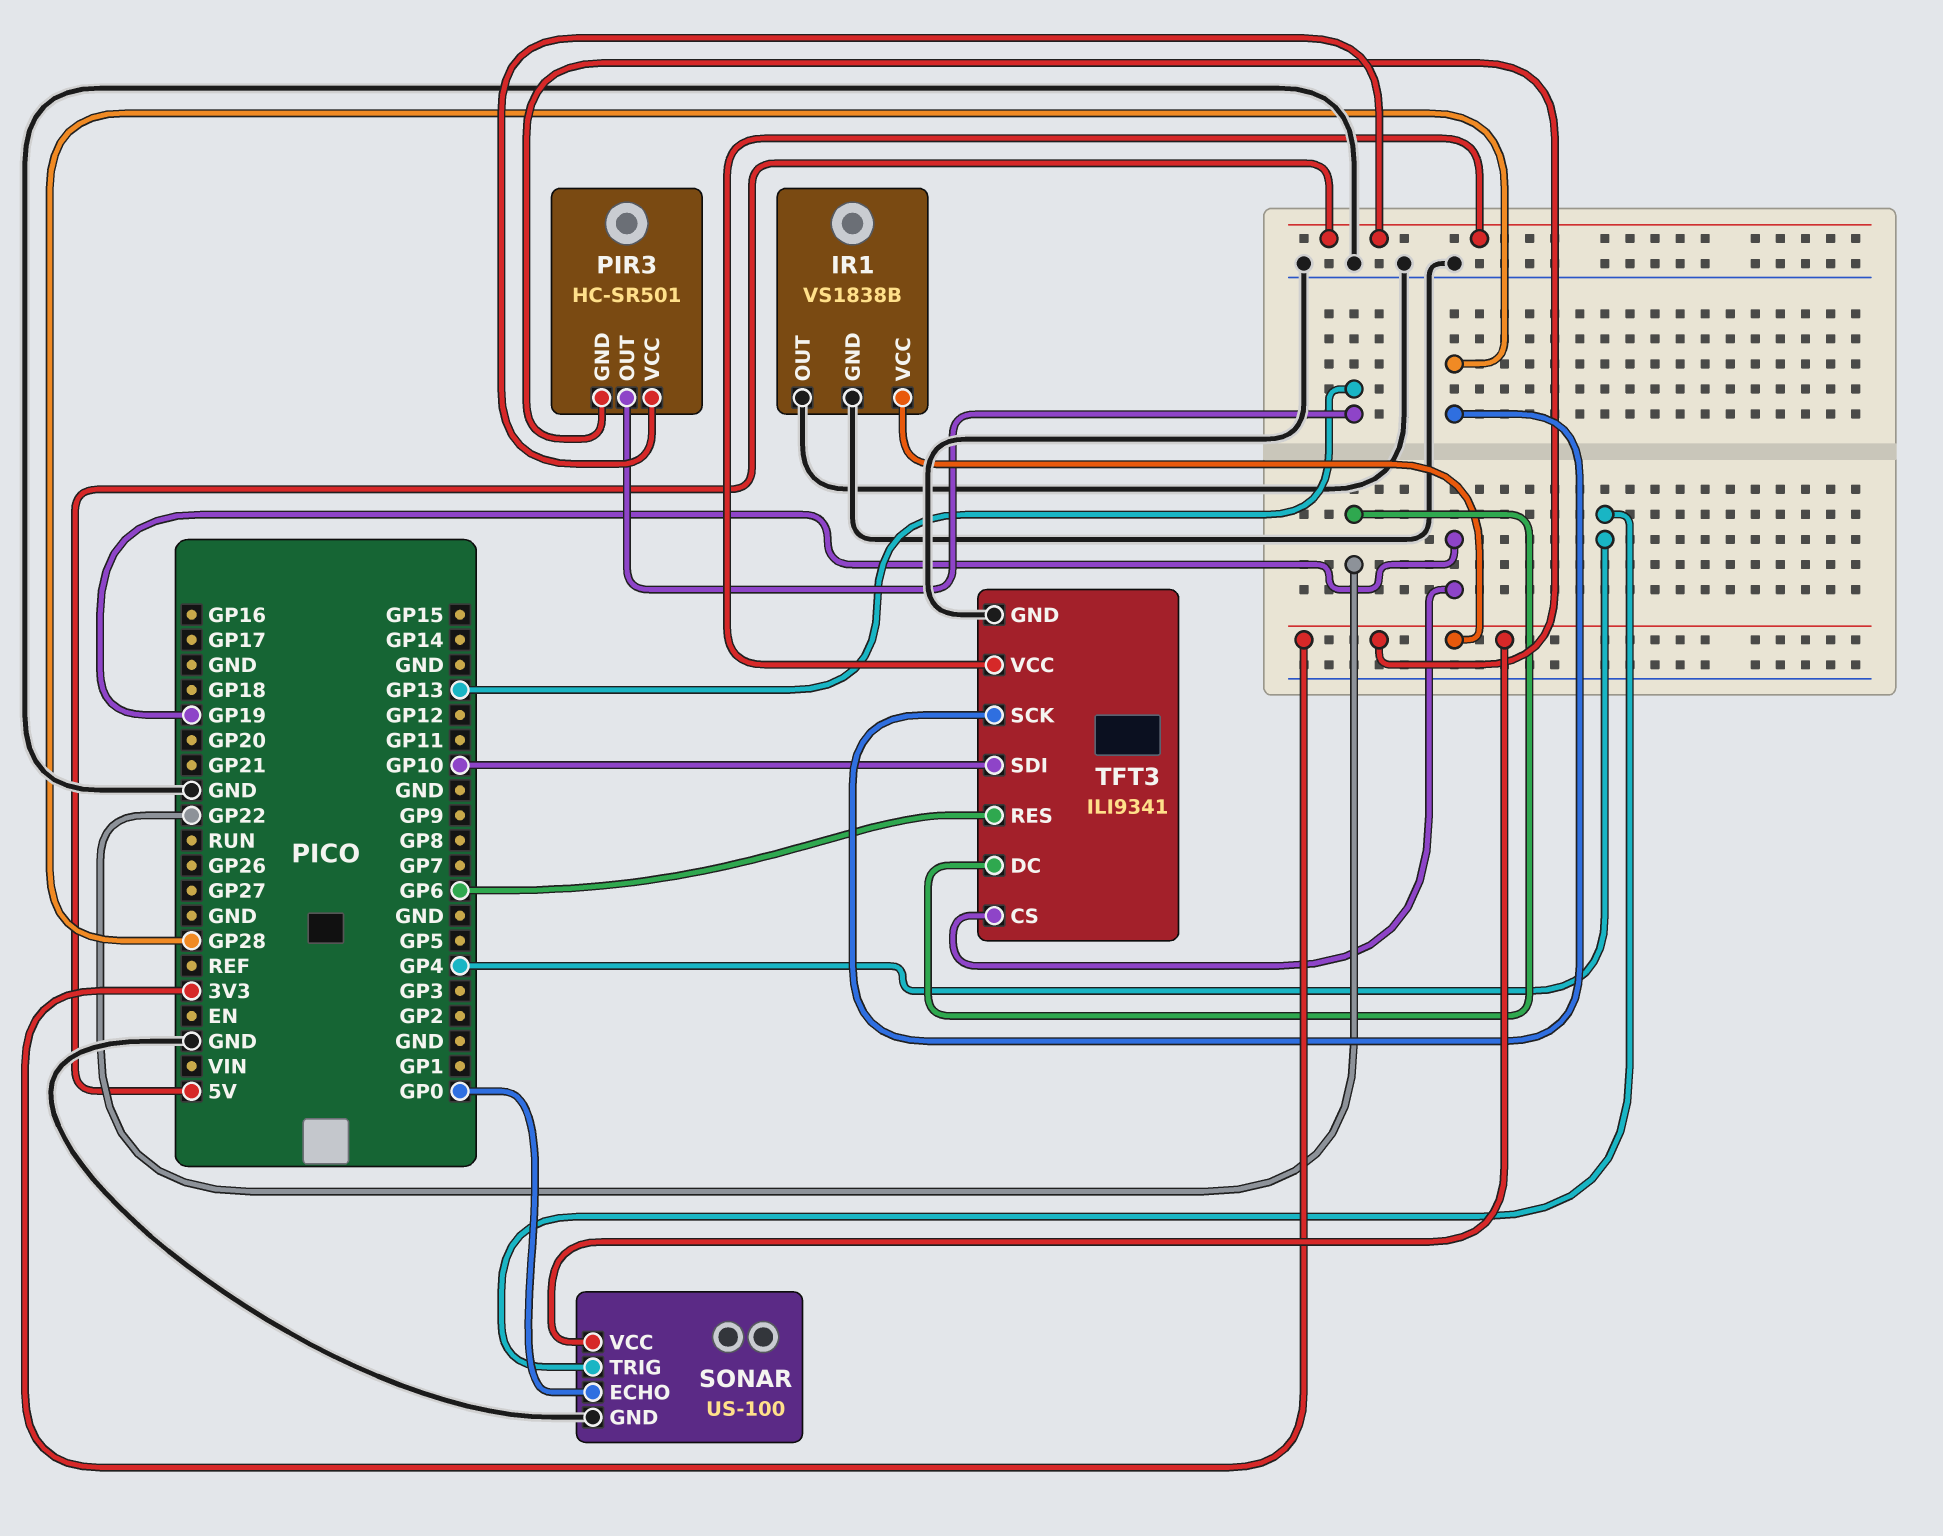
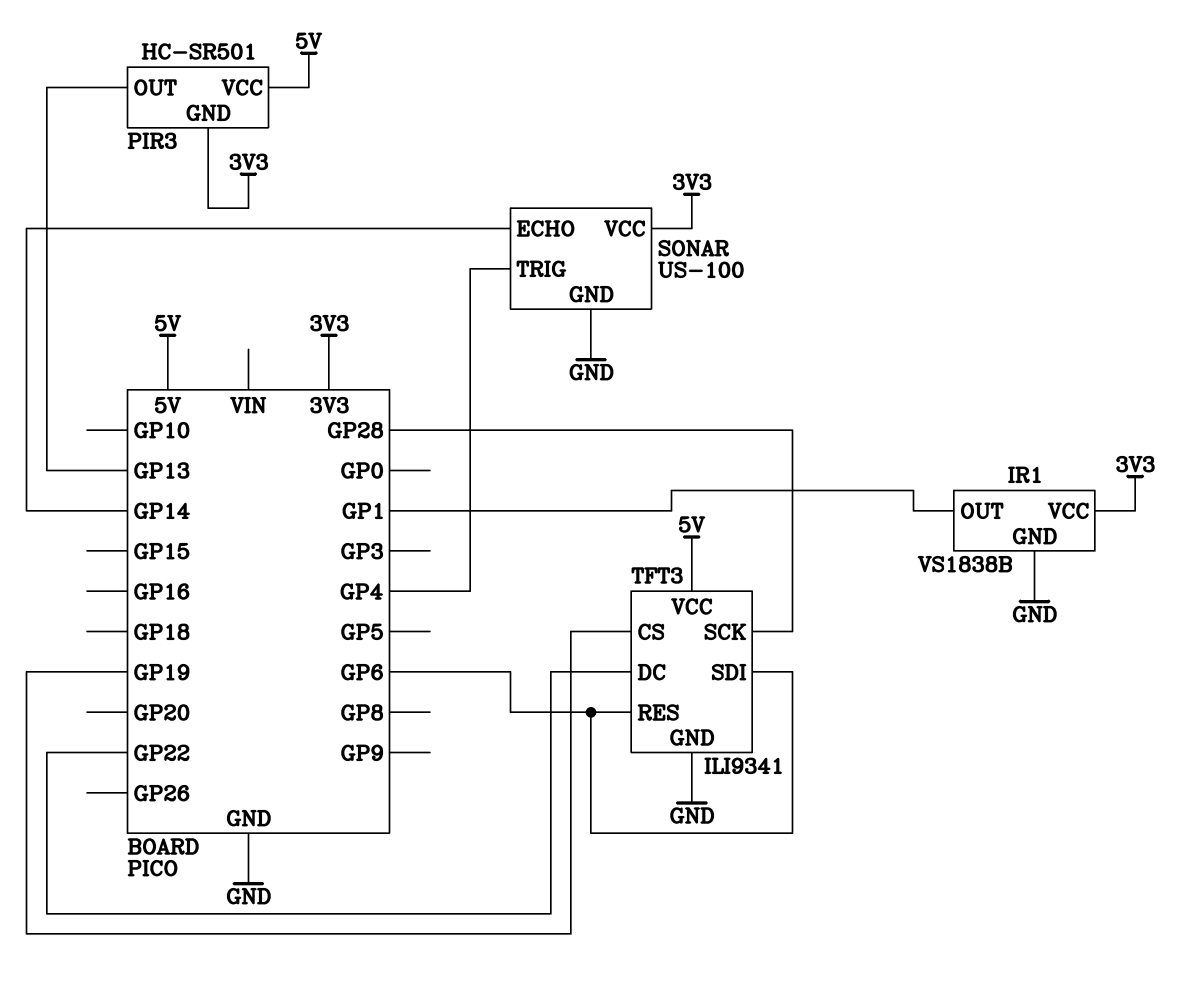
IR1 pin OUT: GND -> GP1
SONAR pin ECHO: GP0 -> GP14
TFT3 pin SDI: GP10 -> GP6

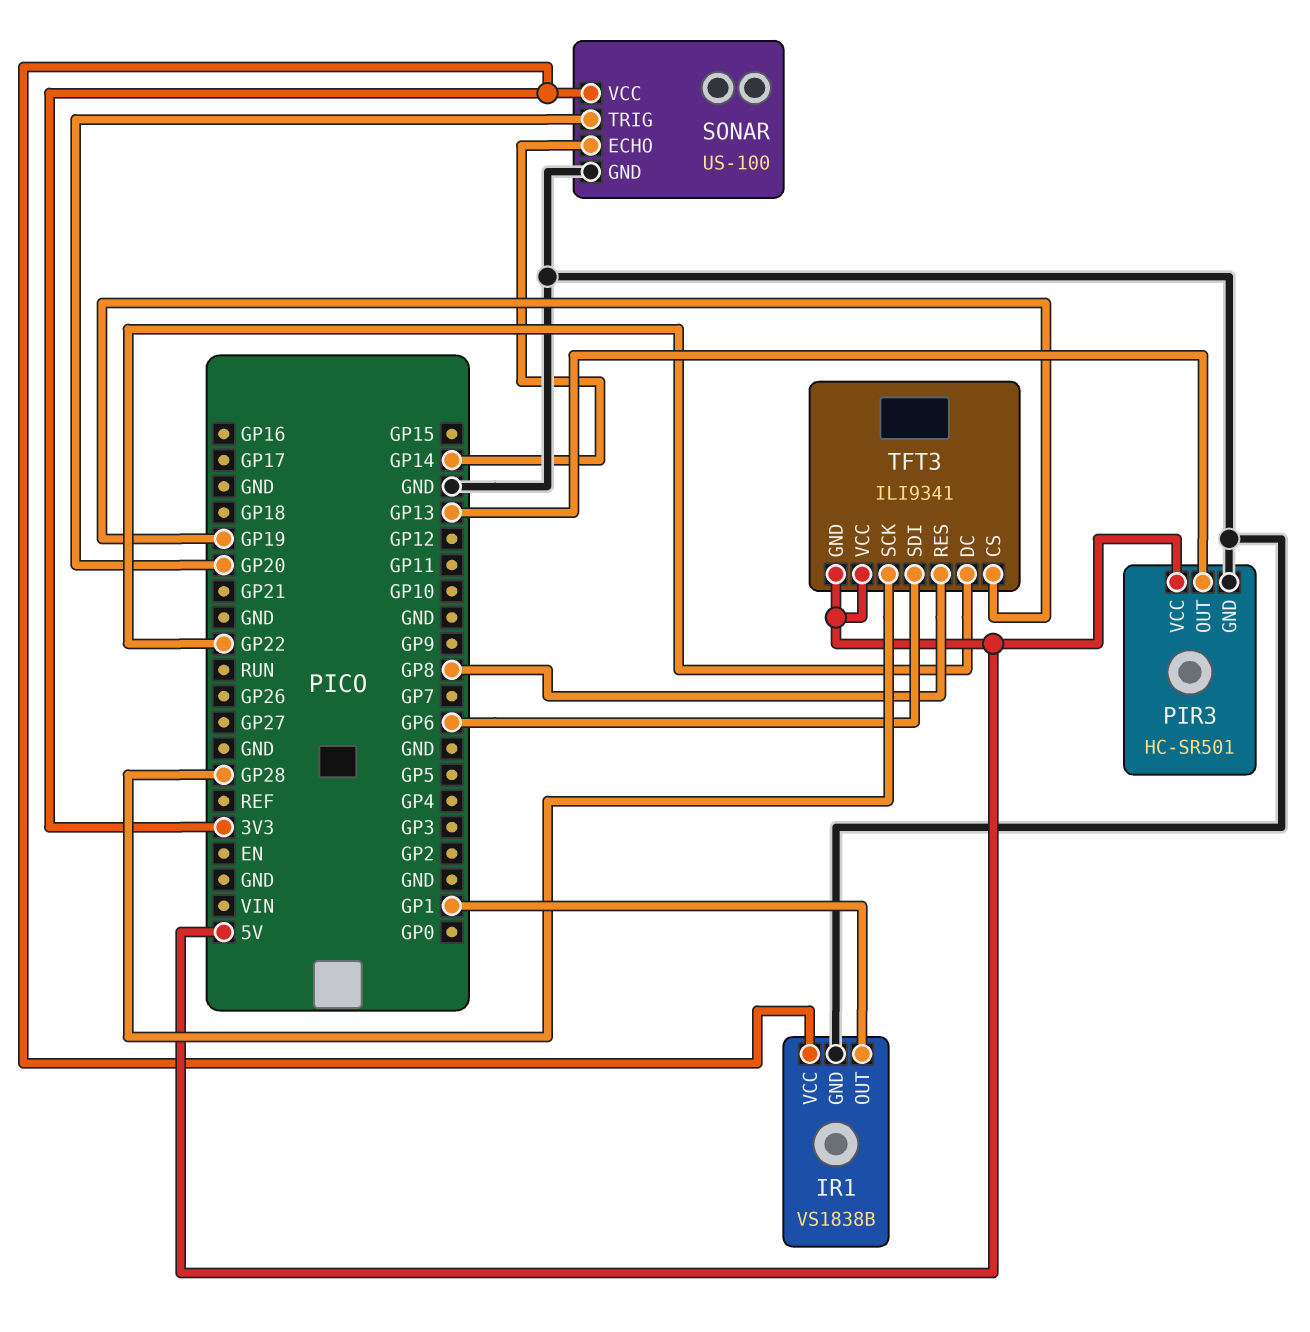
PIR3 pin GND: 3V3 -> GND
SONAR pin TRIG: GP4 -> GP20
TFT3 pin GND: GND -> 5V
TFT3 pin RES: GP6 -> GP8

